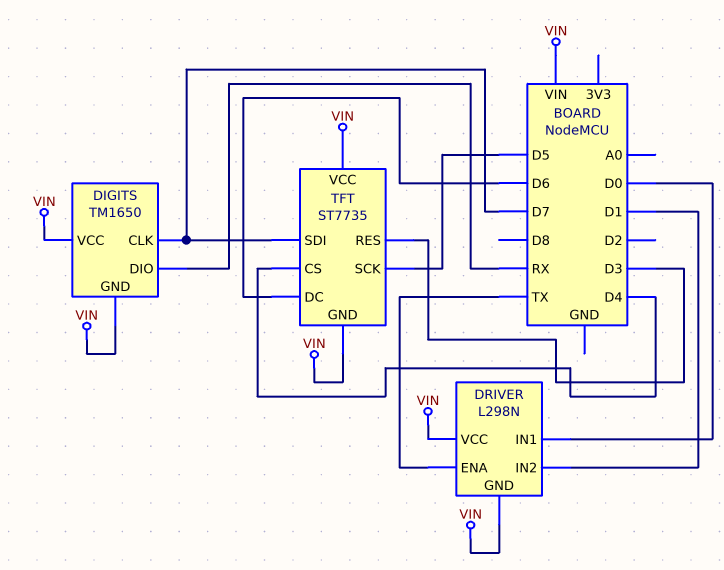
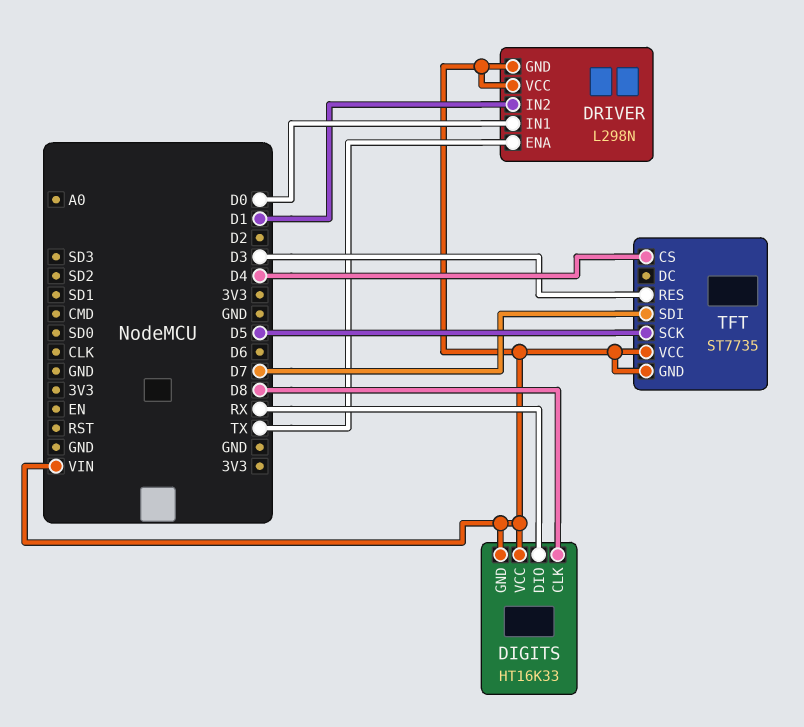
DIGITS: TM1650 -> HT16K33
DIGITS pin CLK: D7 -> D8
TFT pin DC: D6 -> none

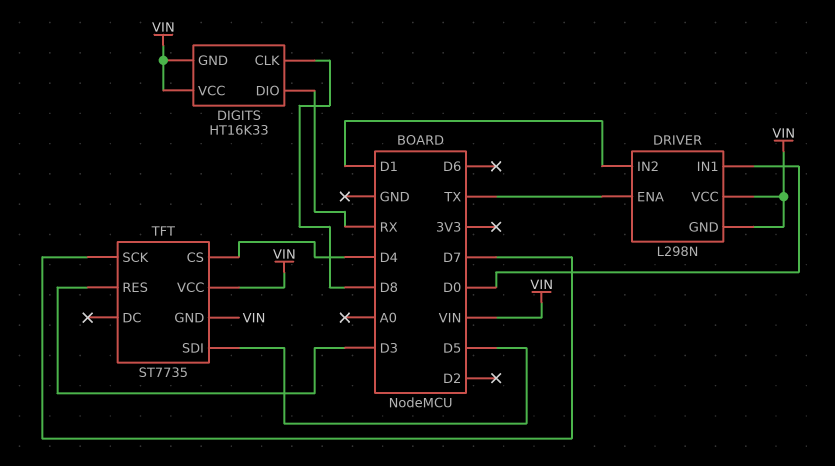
TFT pin SCK: D5 -> D7
TFT pin SDI: D7 -> D5

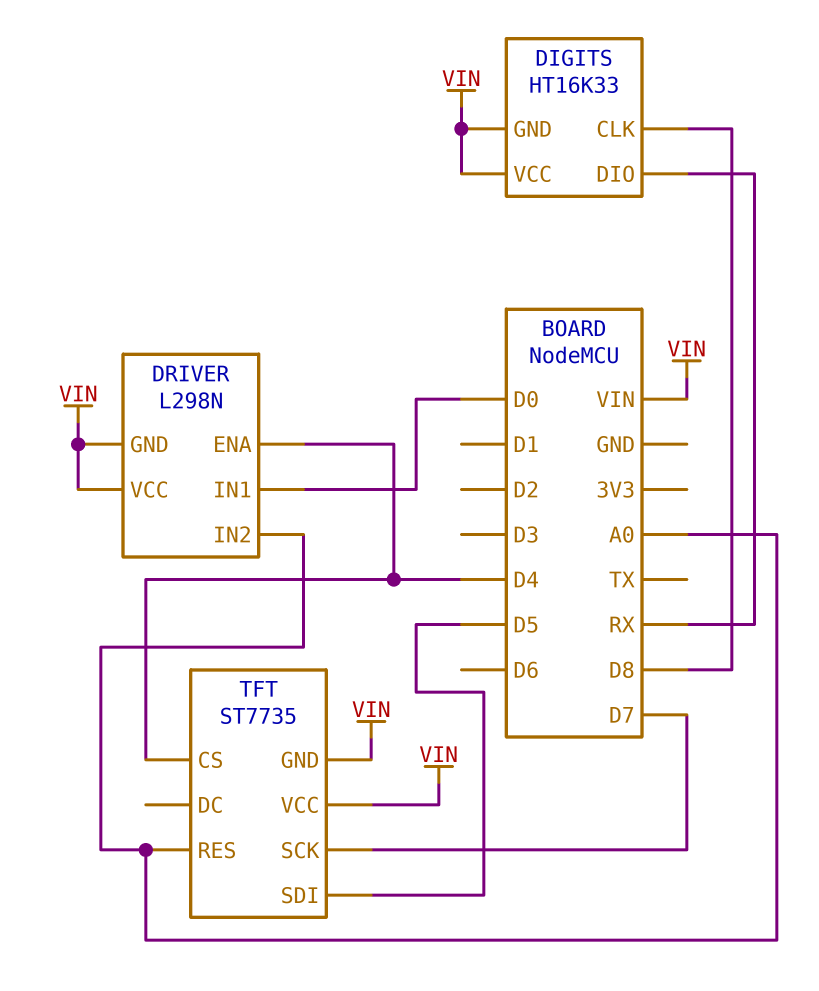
DRIVER pin ENA: TX -> D4
DRIVER pin IN2: D1 -> A0
TFT pin RES: D3 -> A0

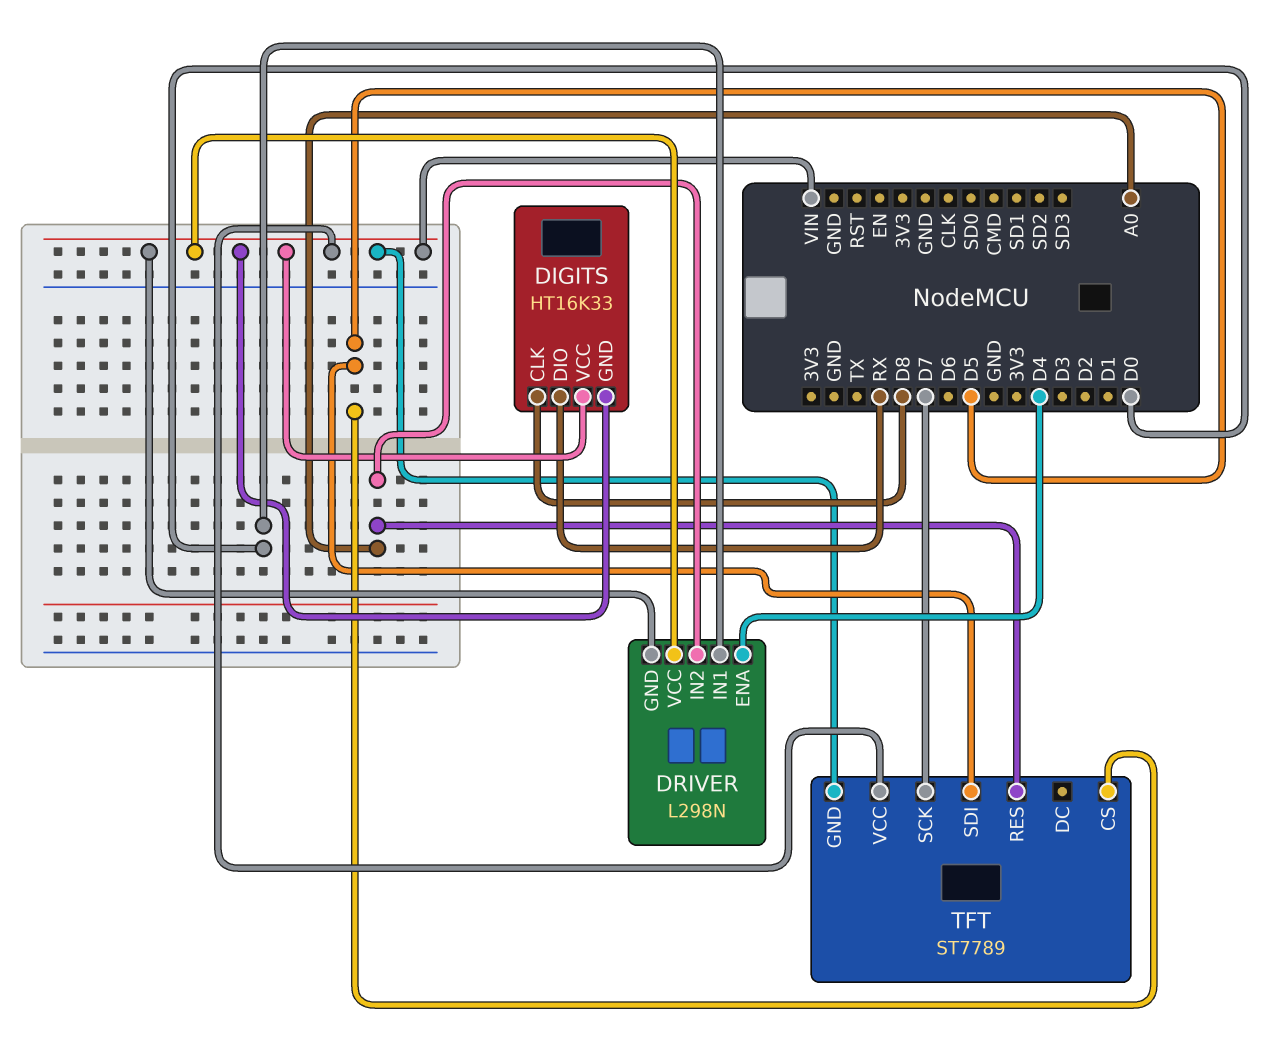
TFT: ST7735 -> ST7789
TFT pin CS: D4 -> D5

